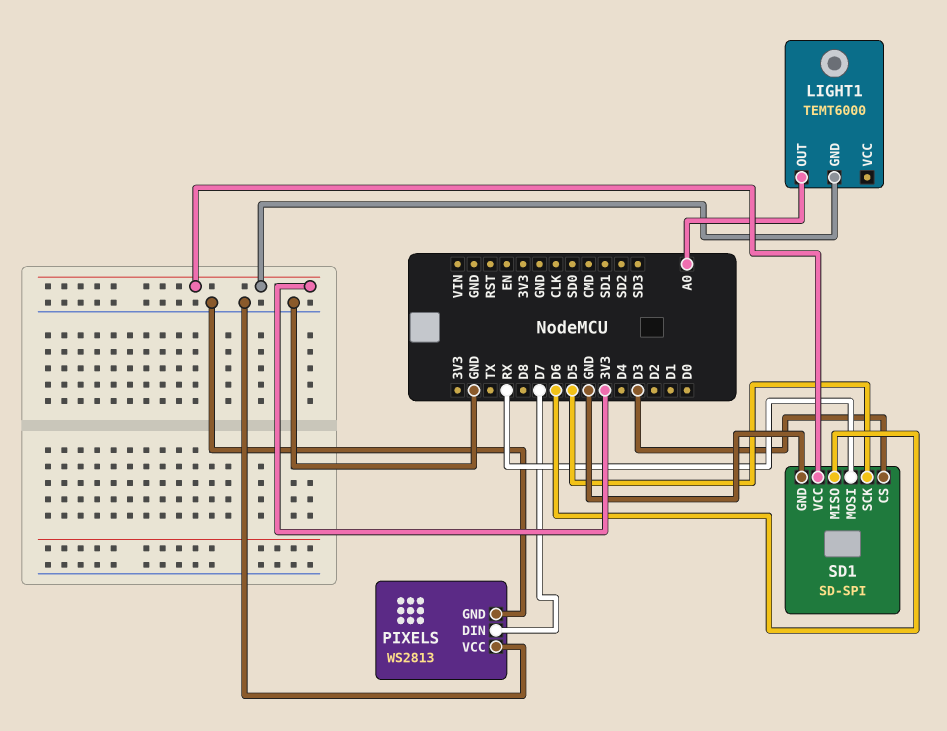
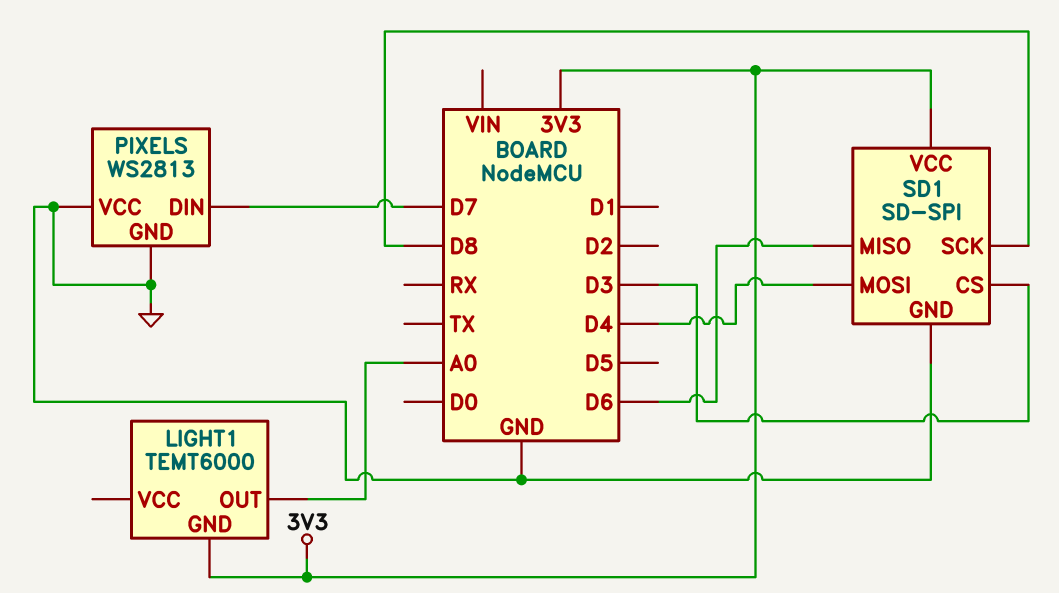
SD1 pin MOSI: RX -> D4
SD1 pin SCK: D5 -> D8

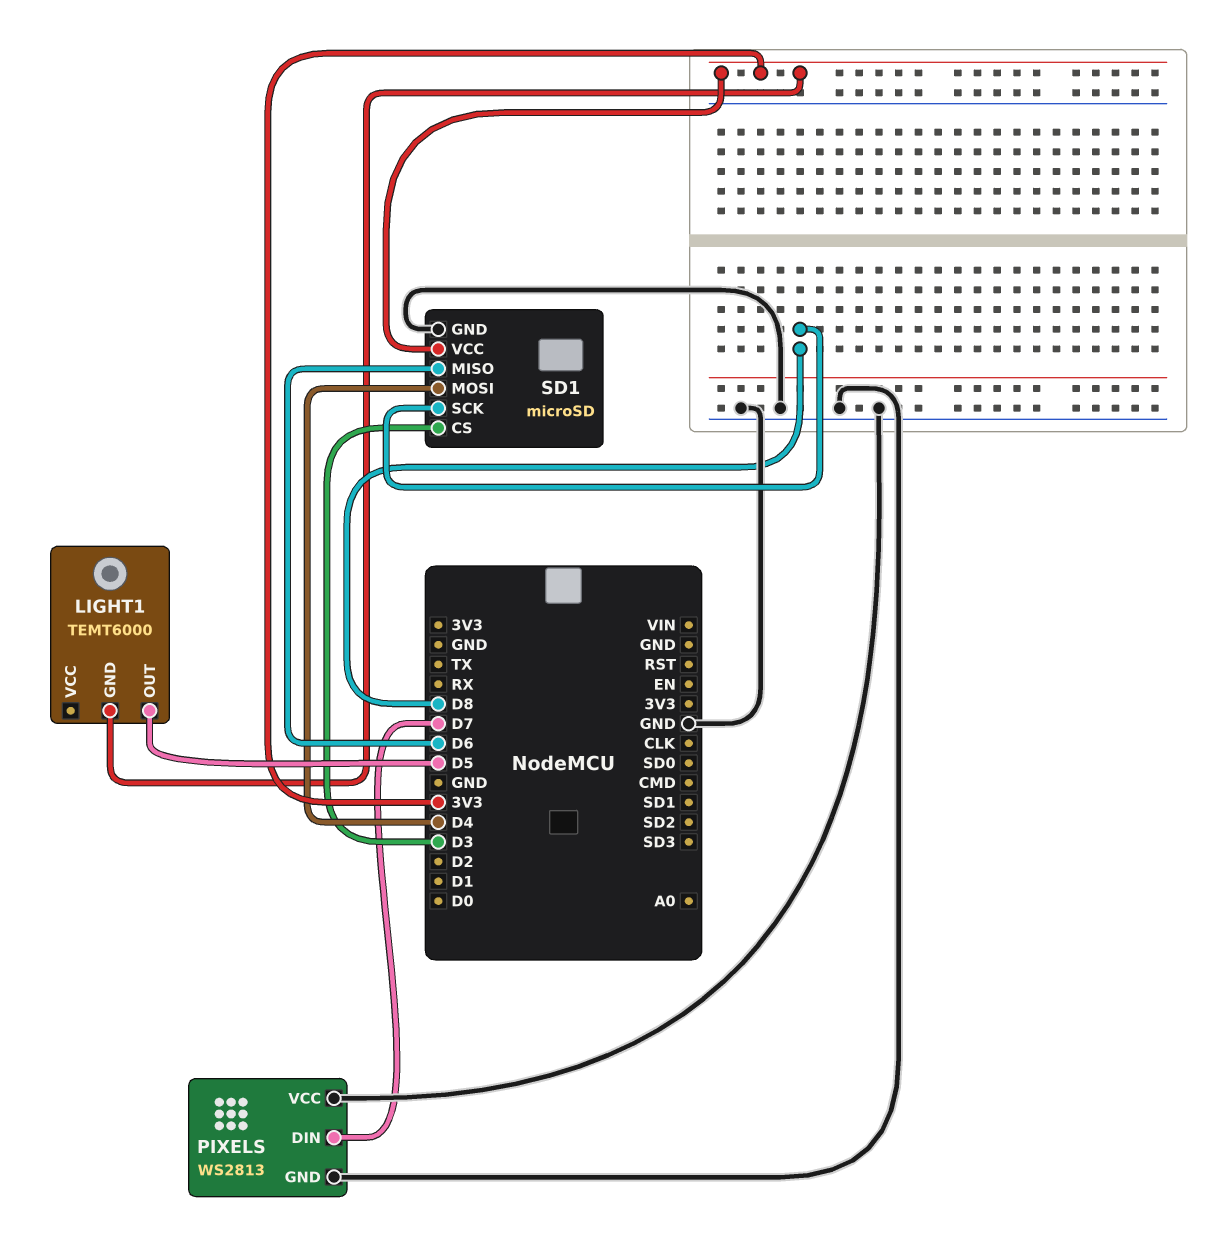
LIGHT1 pin OUT: A0 -> D5
SD1: SD-SPI -> microSD

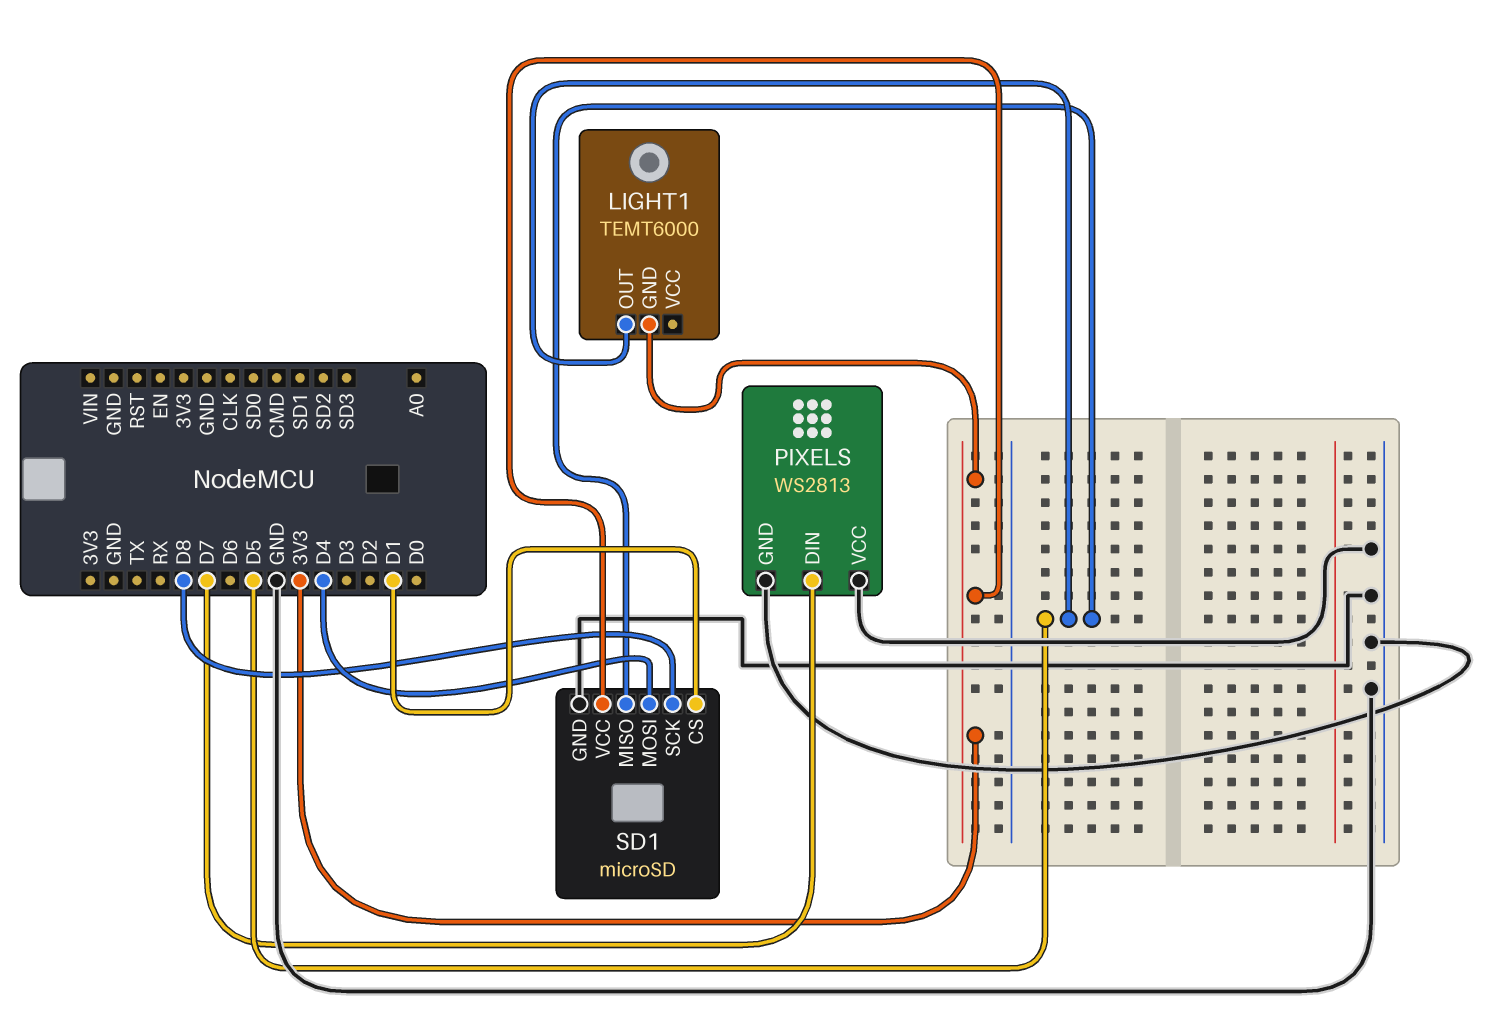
SD1 pin CS: D3 -> D1
SD1 pin MISO: D6 -> D5

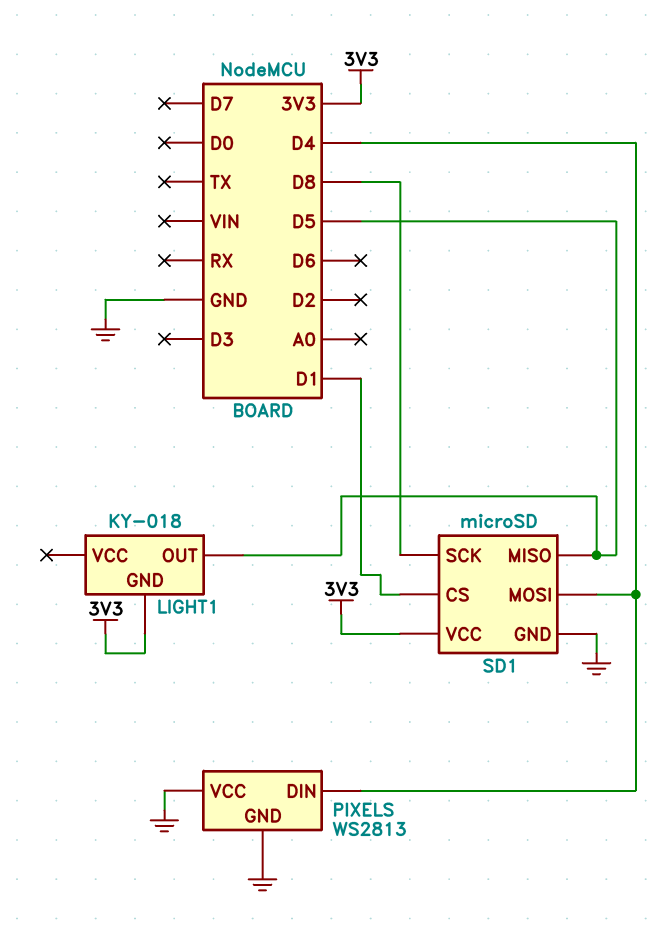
LIGHT1: TEMT6000 -> KY-018
PIXELS pin DIN: D7 -> D4

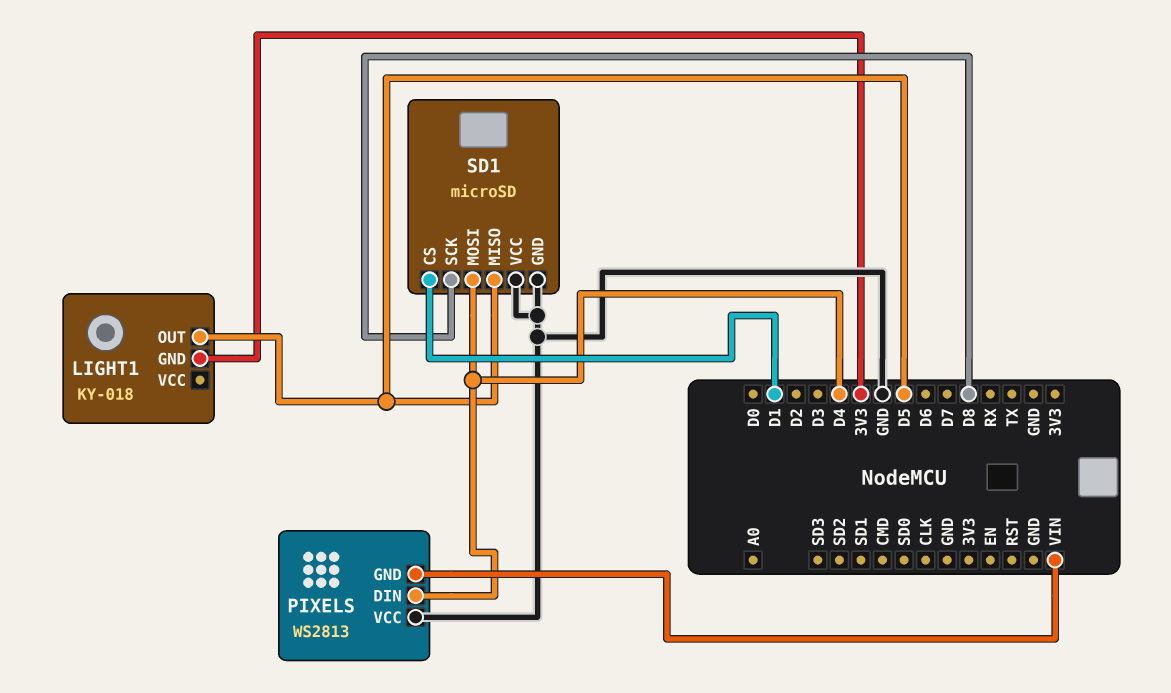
PIXELS pin GND: GND -> VIN
SD1 pin VCC: 3V3 -> GND

